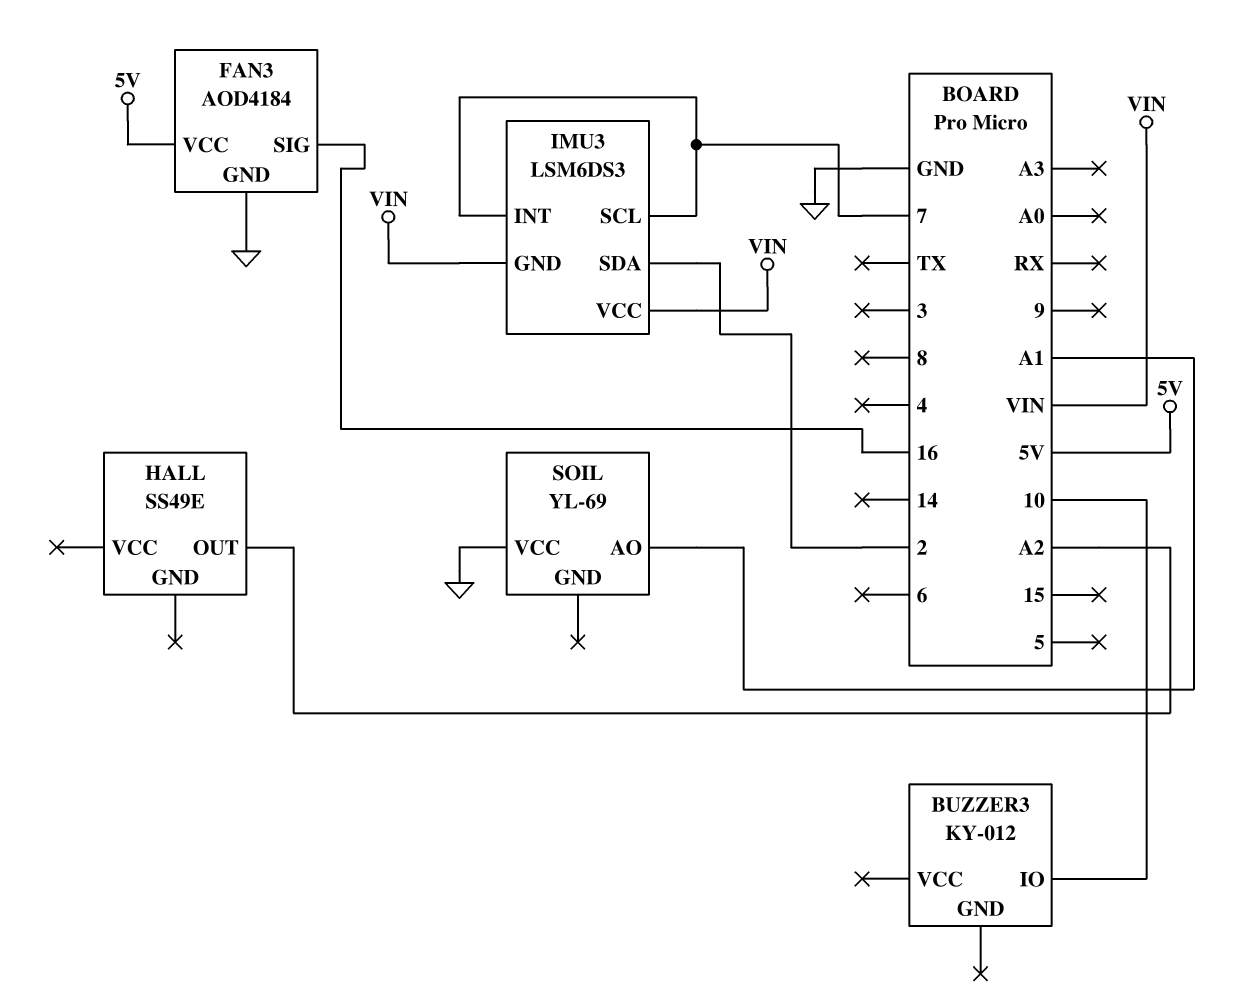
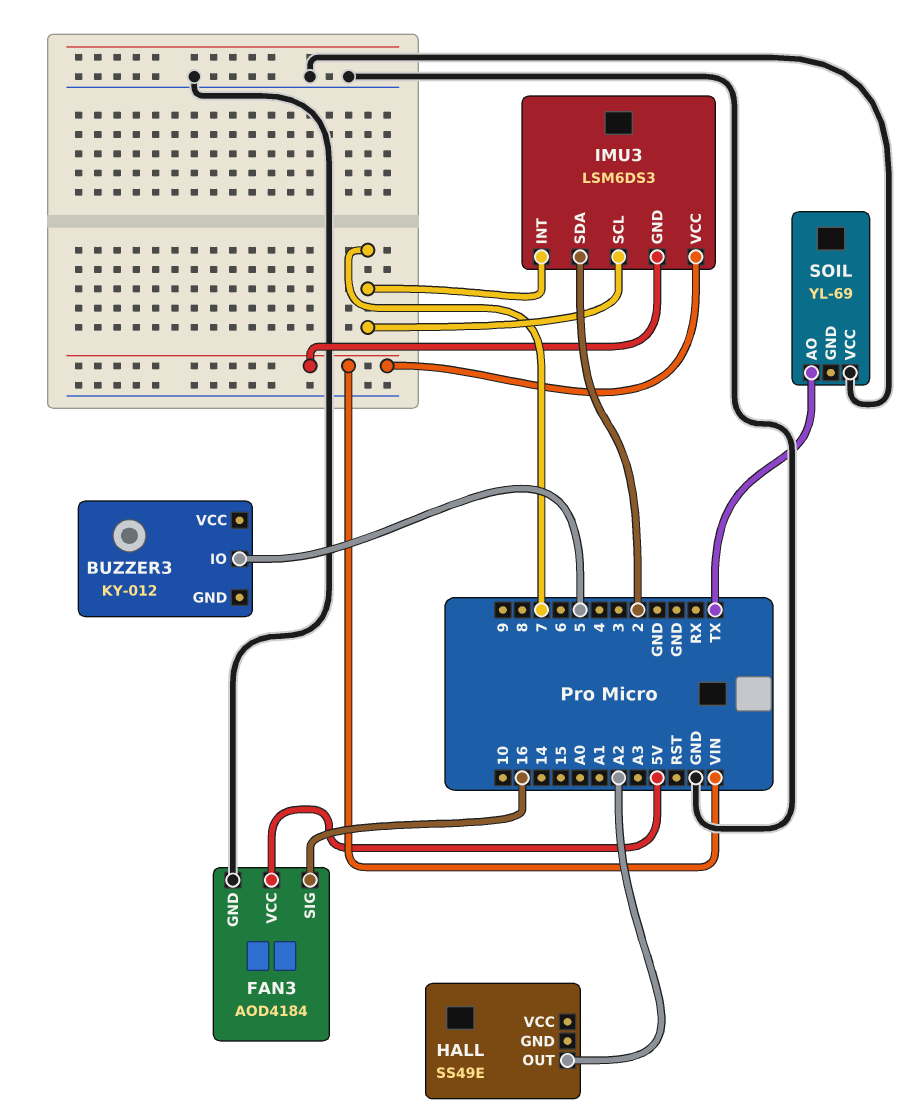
BUZZER3 pin IO: 10 -> 5
SOIL pin AO: A1 -> TX

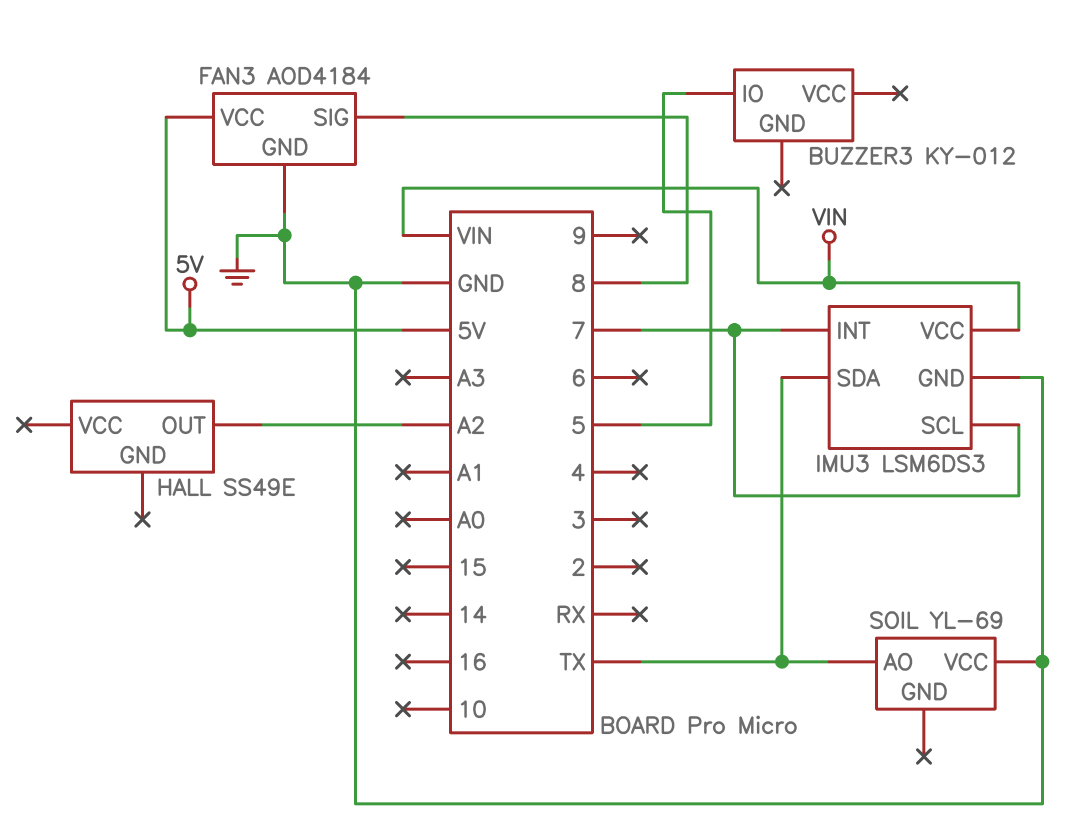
FAN3 pin SIG: 16 -> 8
IMU3 pin GND: VIN -> GND
IMU3 pin SDA: 2 -> TX

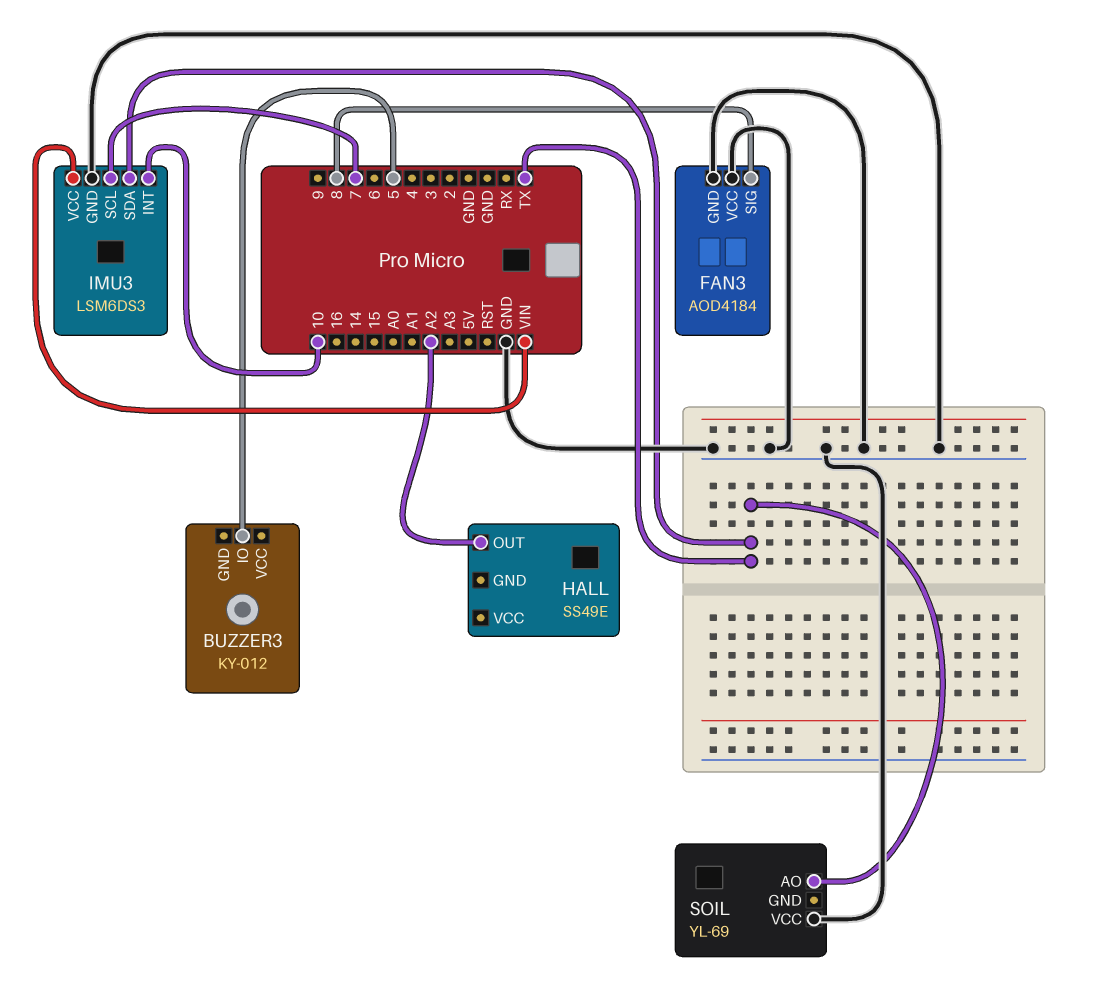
FAN3 pin VCC: 5V -> GND
IMU3 pin INT: 7 -> 10

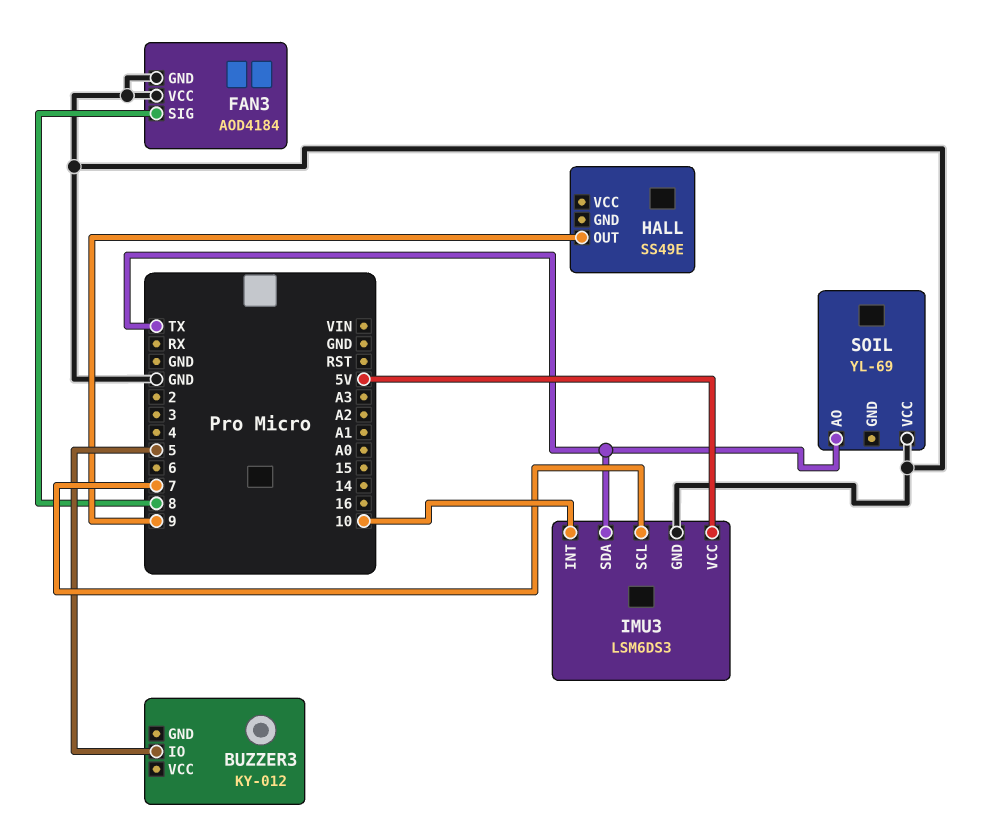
HALL pin OUT: A2 -> 9
IMU3 pin VCC: VIN -> 5V

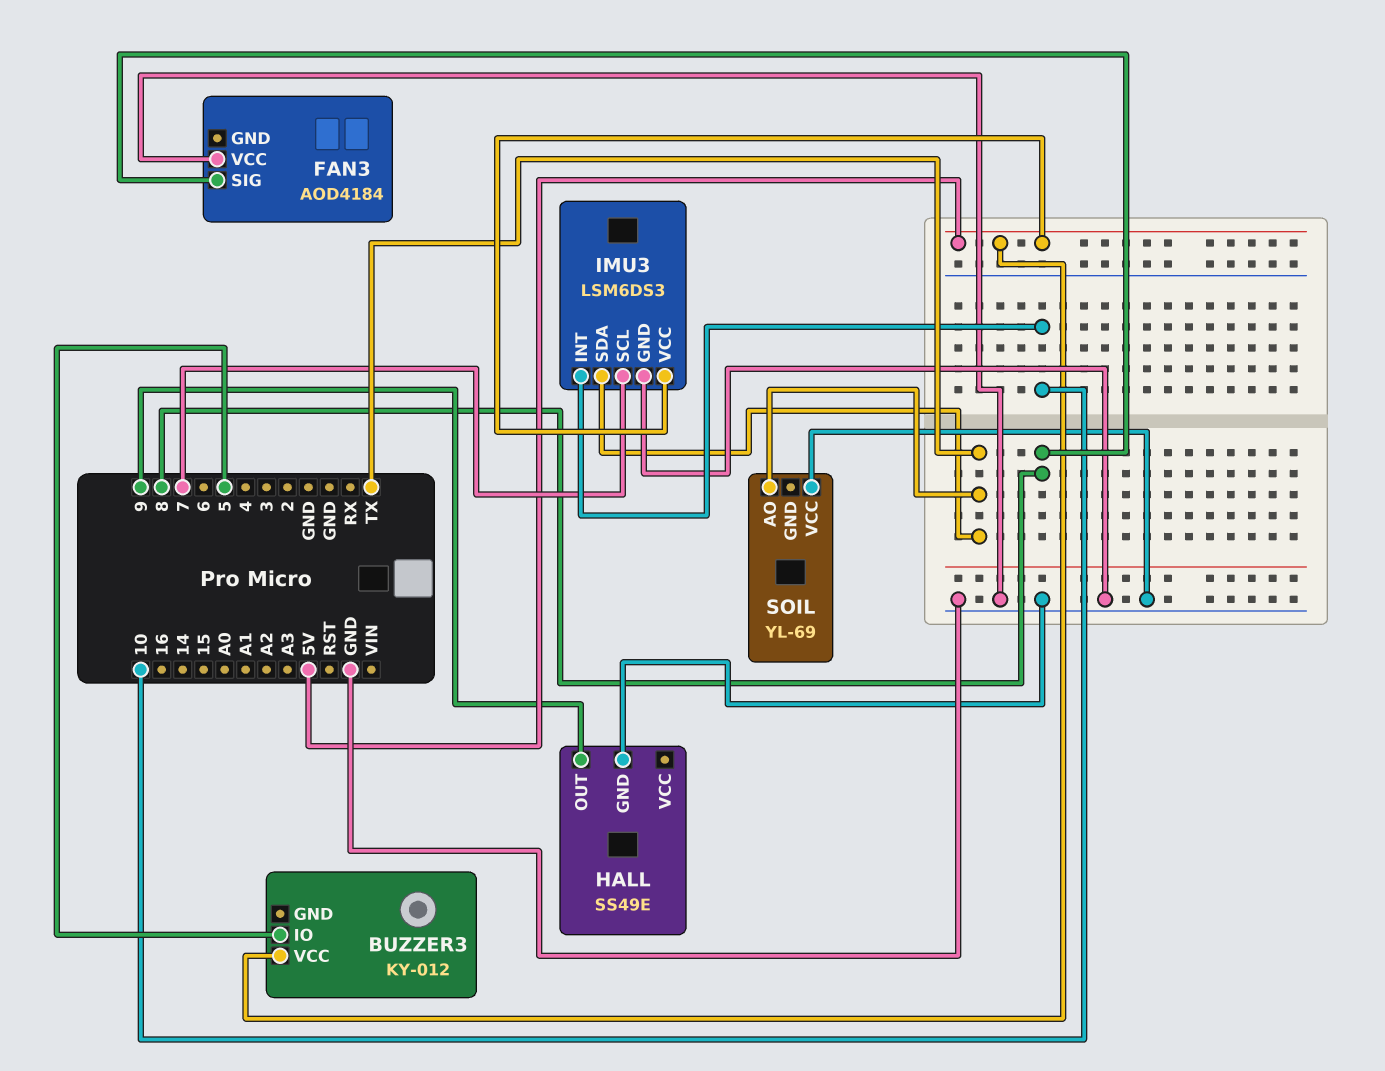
BUZZER3 pin VCC: none -> 5V
FAN3 pin GND: GND -> none
HALL pin GND: none -> GND

